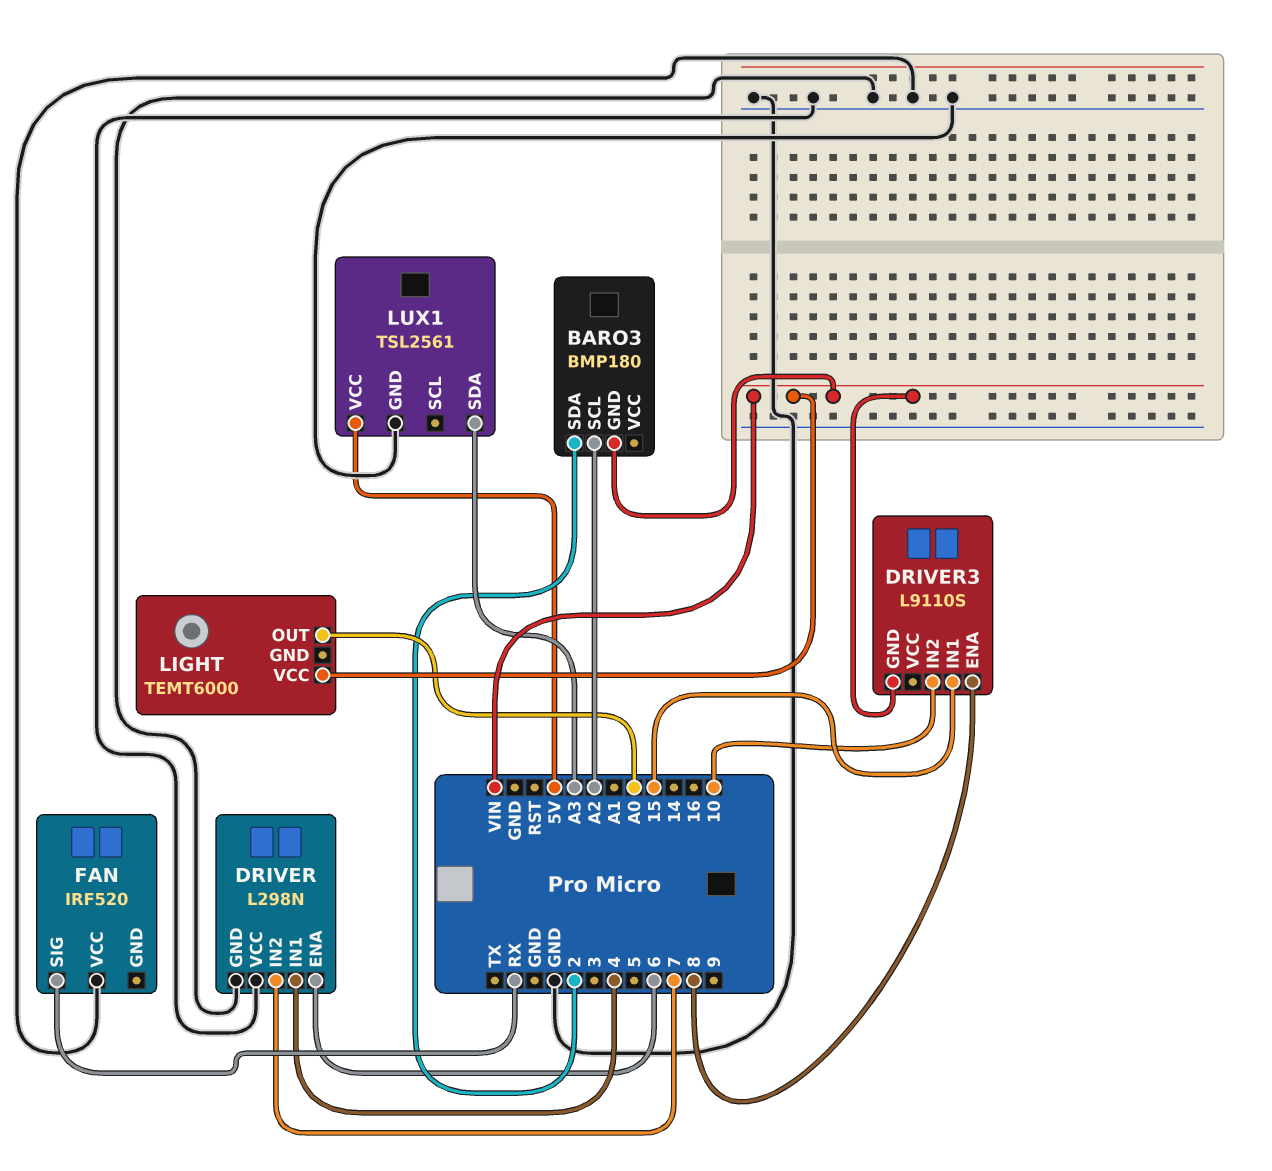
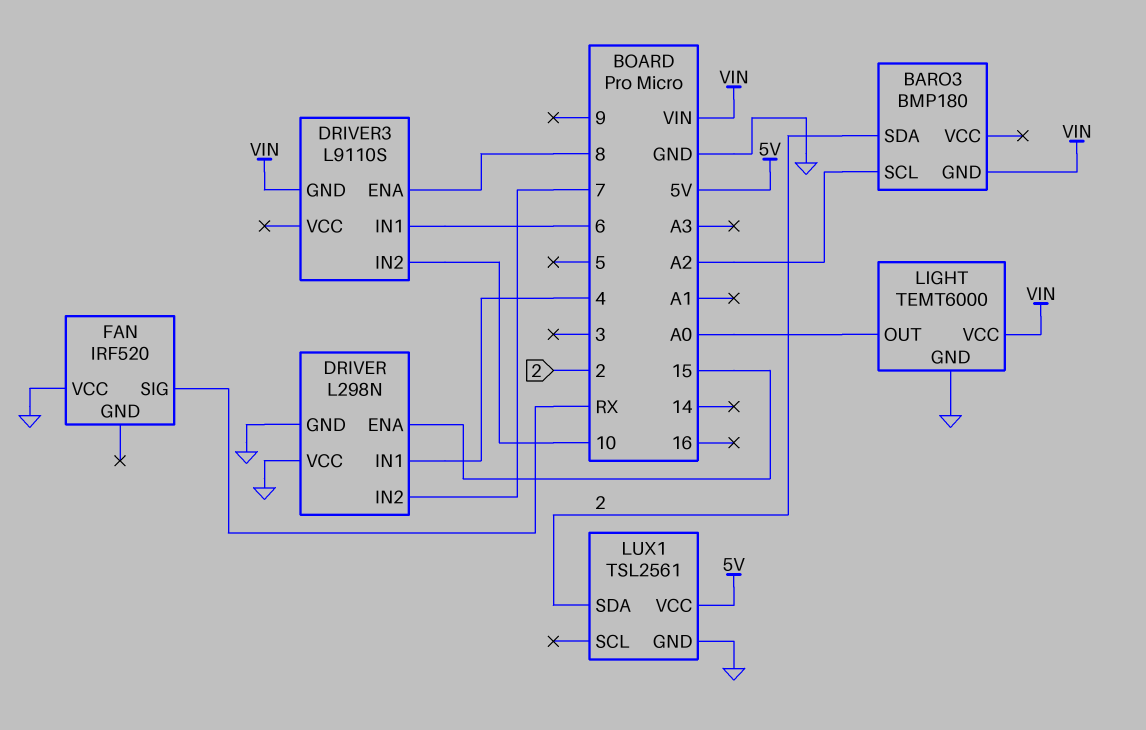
DRIVER pin ENA: 6 -> 15
DRIVER3 pin IN1: 15 -> 6
LIGHT pin GND: none -> GND
LUX1 pin SDA: A3 -> 2

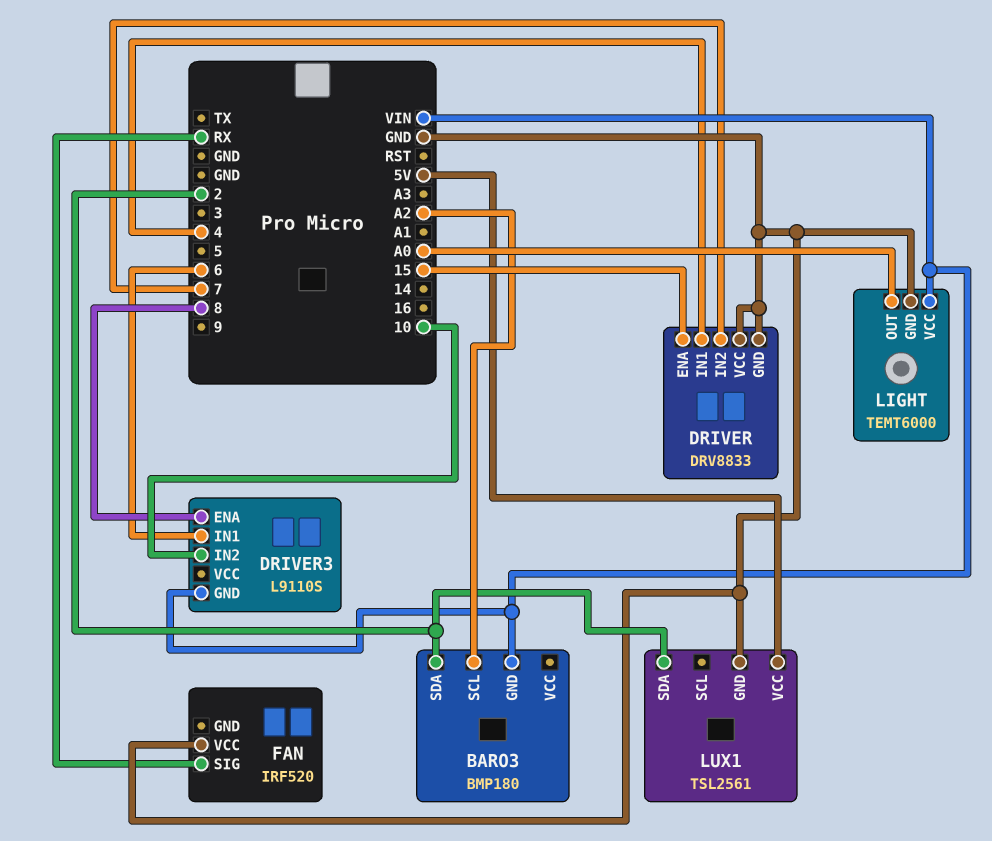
DRIVER: L298N -> DRV8833

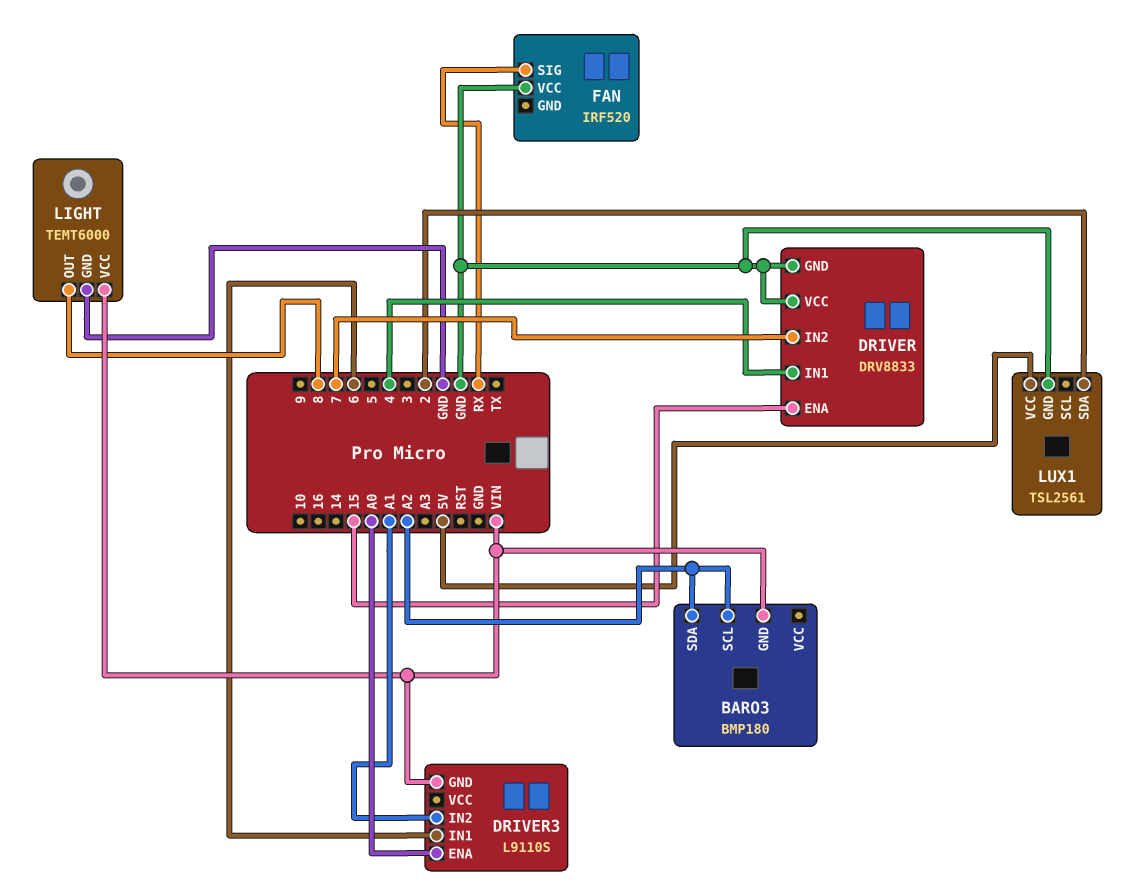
BARO3 pin SDA: 2 -> A2
DRIVER3 pin ENA: 8 -> A0
DRIVER3 pin IN2: 10 -> A1
LIGHT pin OUT: A0 -> 8

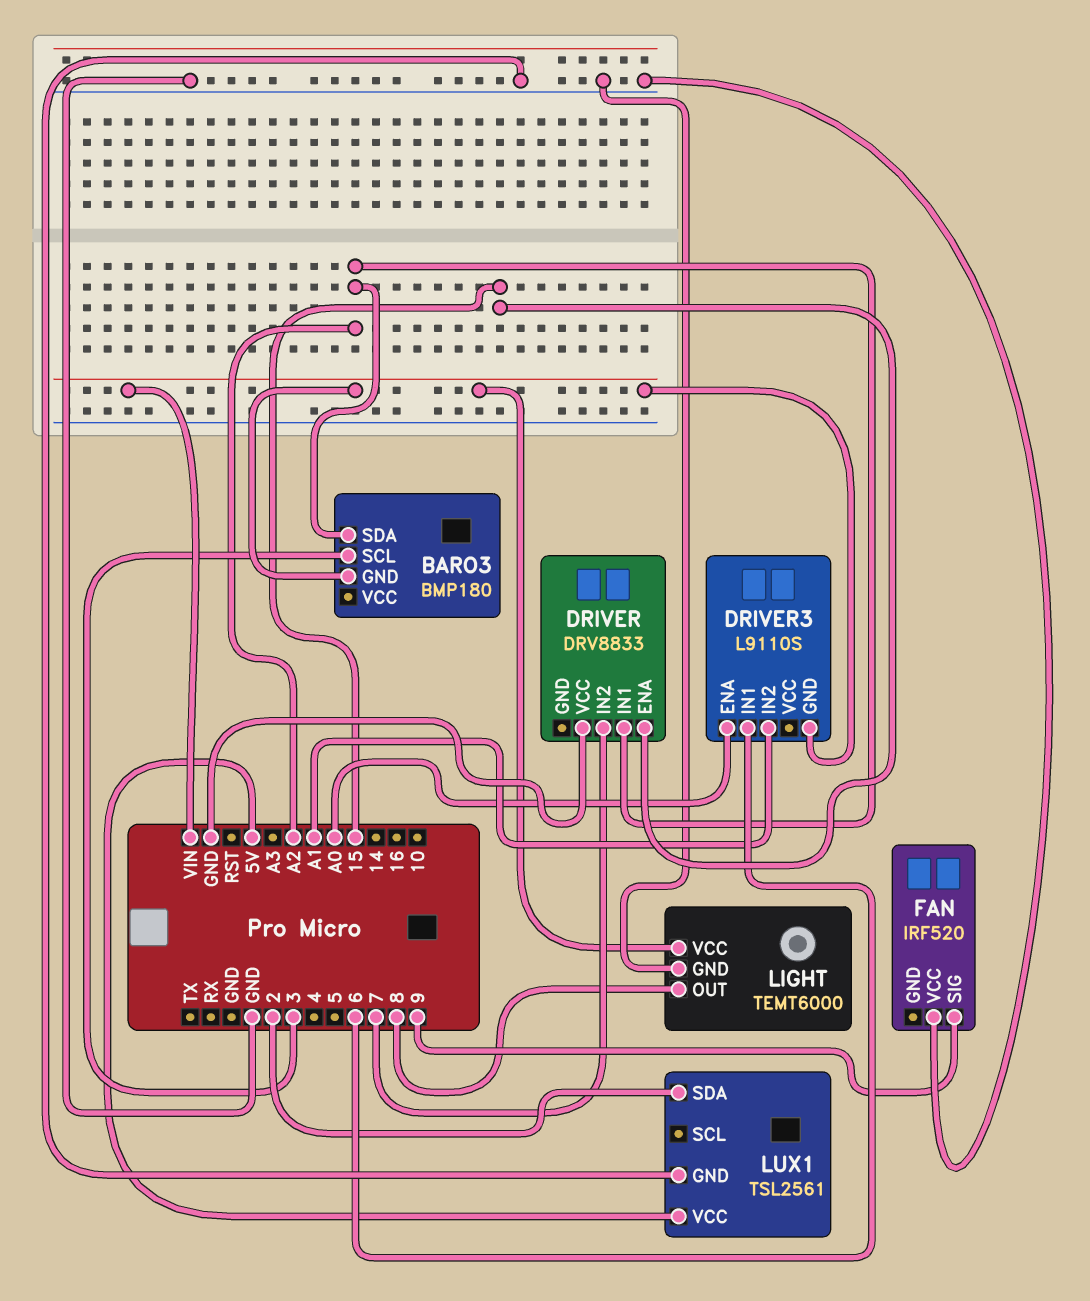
BARO3 pin SCL: A2 -> 3
DRIVER pin GND: GND -> none
DRIVER pin IN1: 4 -> A2
FAN pin SIG: RX -> 9

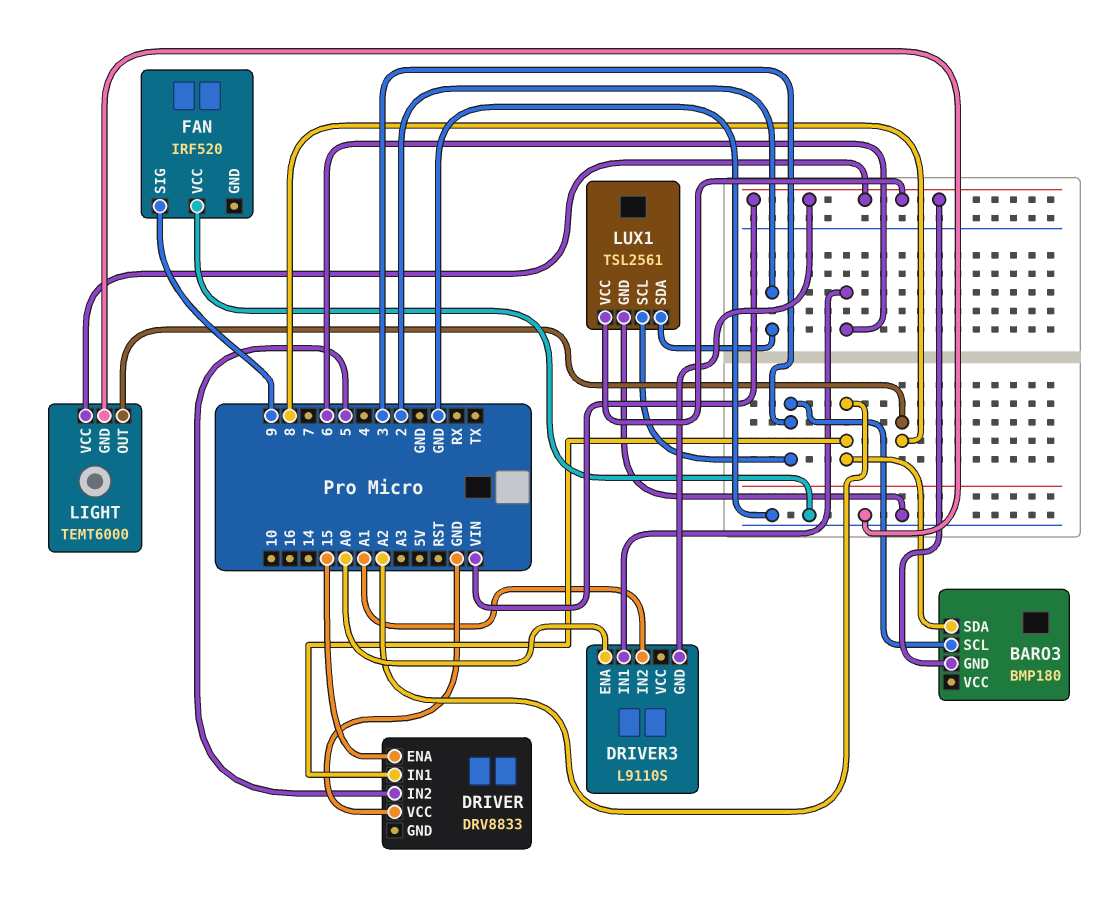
DRIVER pin IN2: 7 -> 5
LUX1 pin SCL: none -> 3
LUX1 pin VCC: 5V -> VIN

